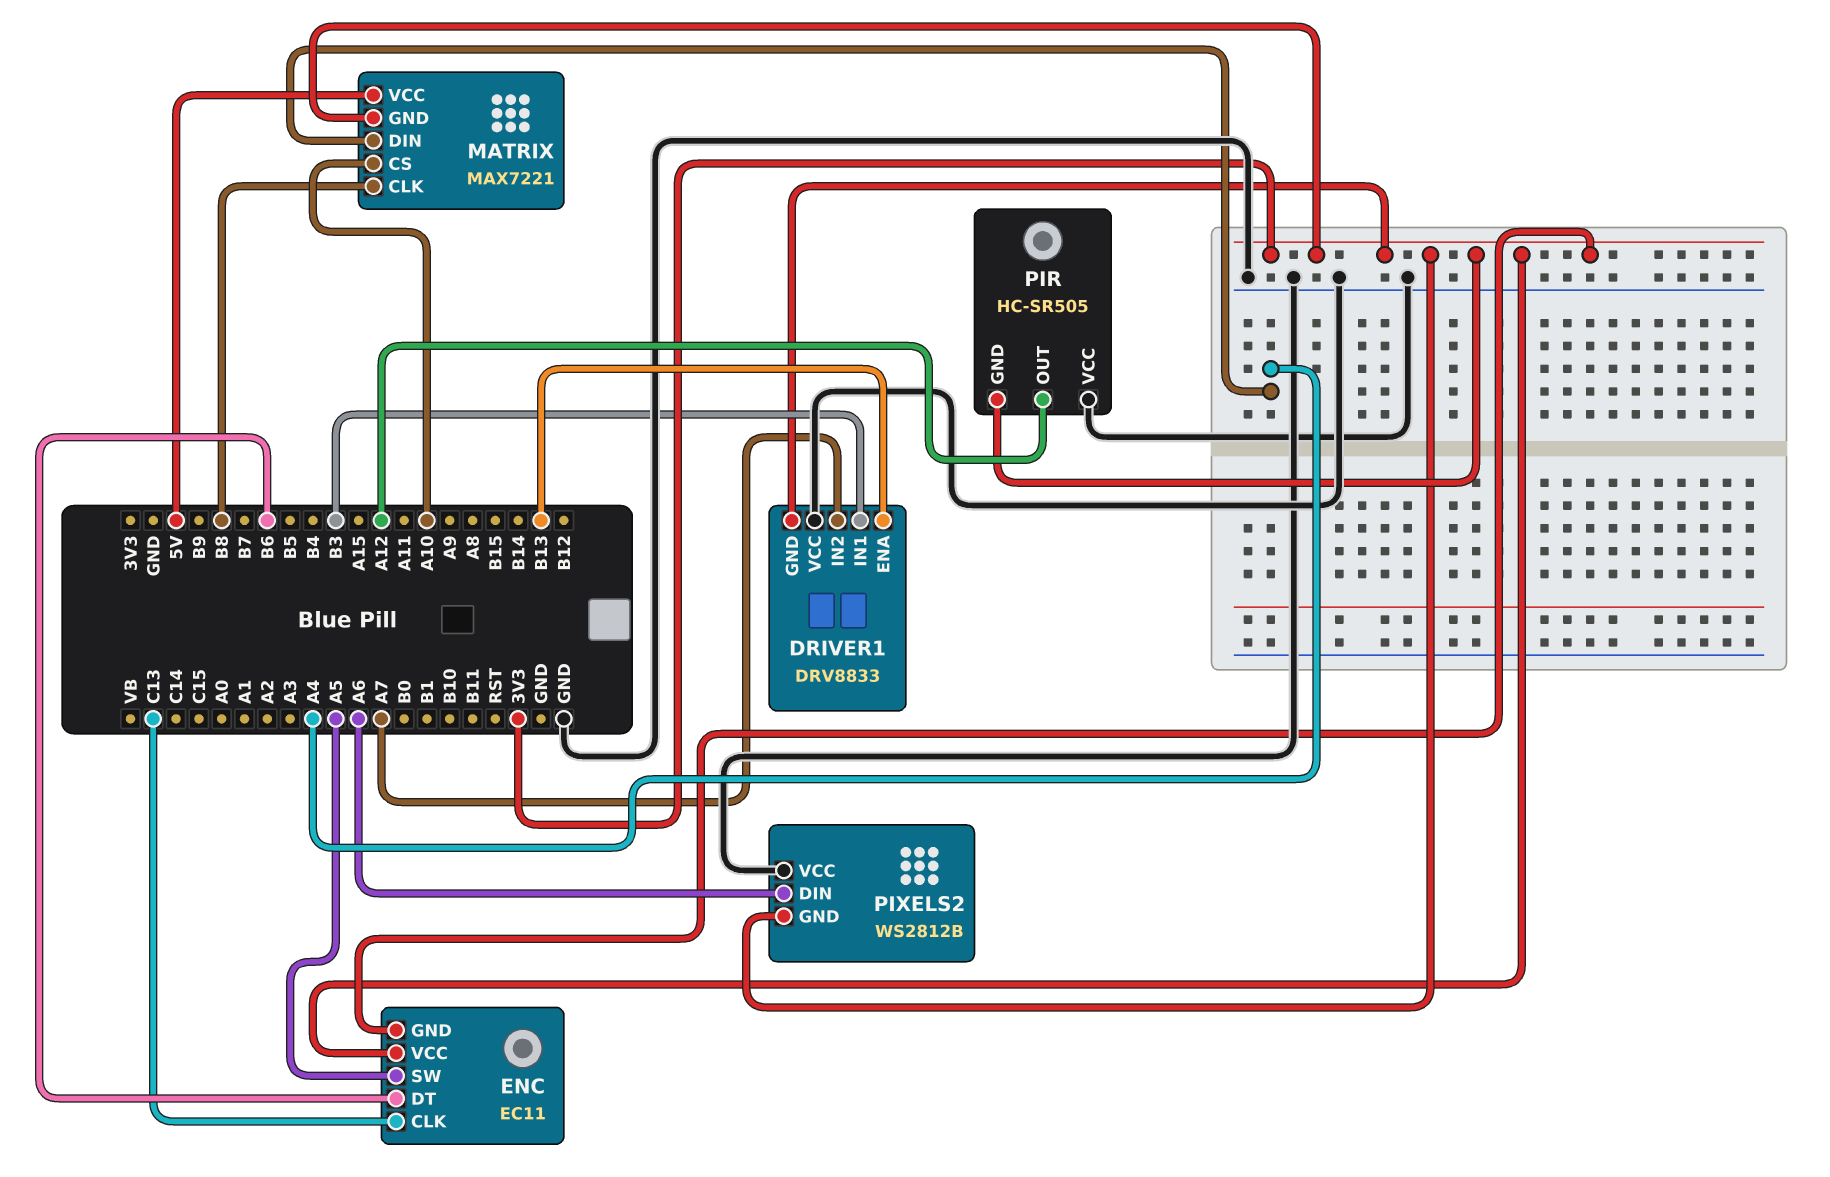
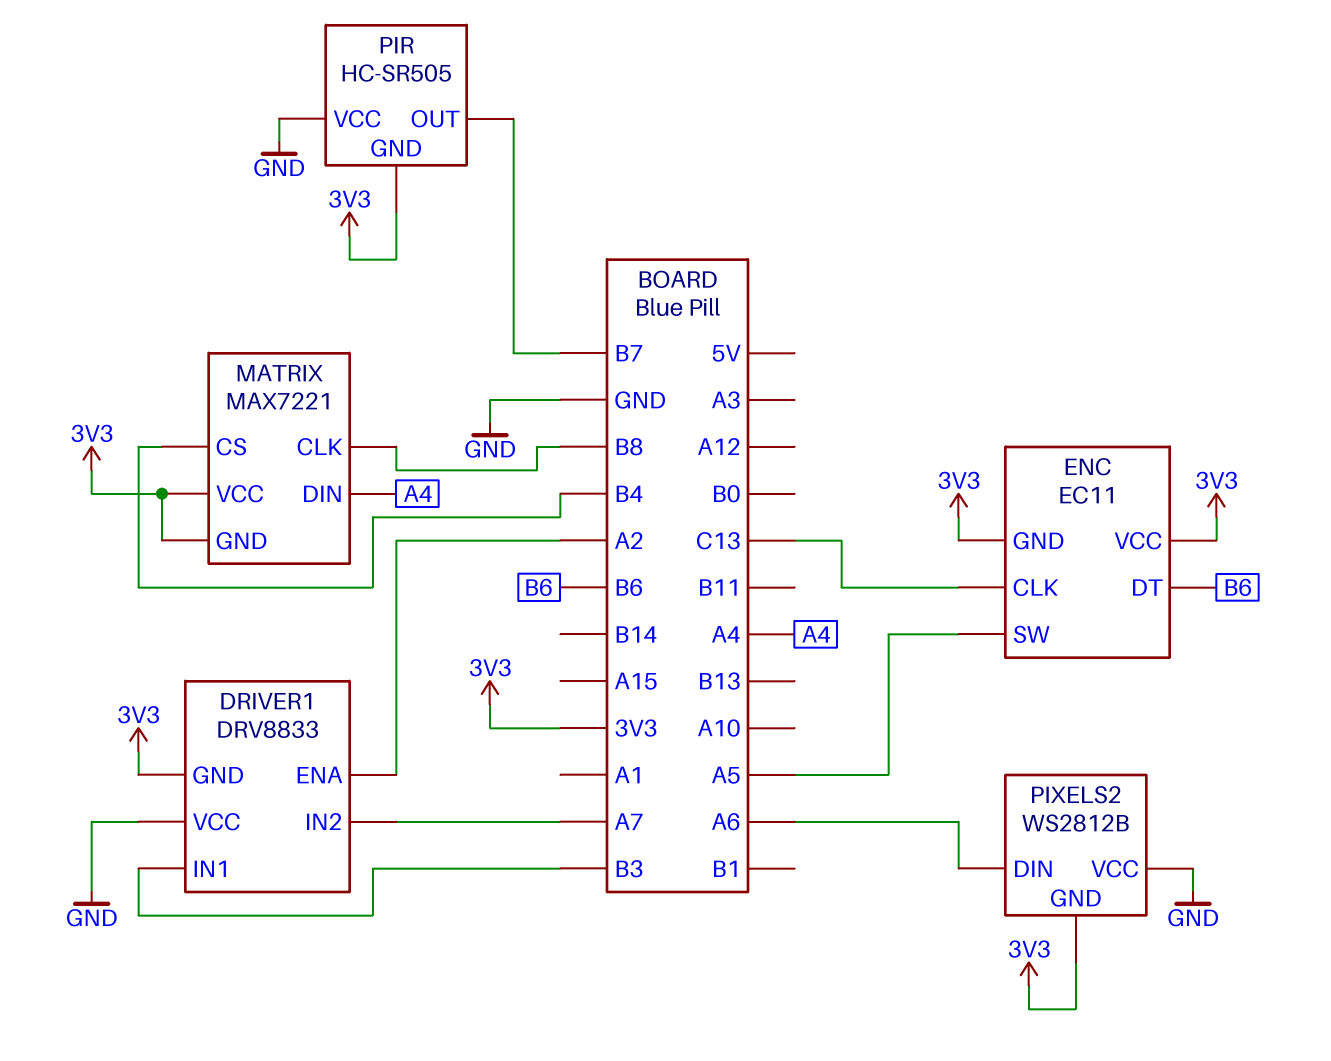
DRIVER1 pin ENA: B13 -> A2
MATRIX pin CS: A10 -> B4
MATRIX pin VCC: 5V -> 3V3
PIR pin OUT: A12 -> B7

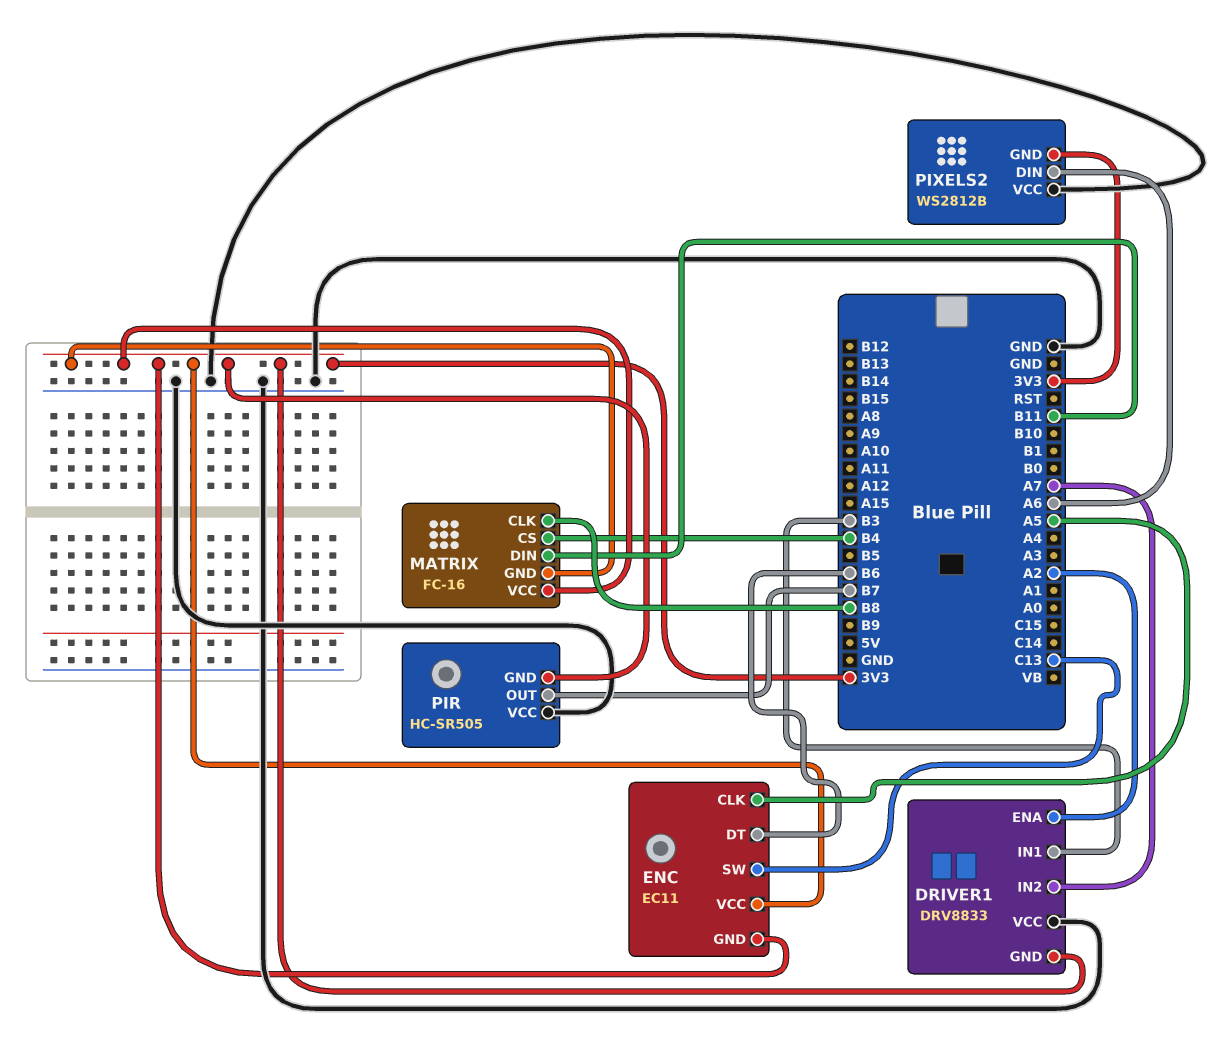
ENC pin CLK: C13 -> A5
ENC pin SW: A5 -> C13
MATRIX: MAX7221 -> FC-16
MATRIX pin DIN: A4 -> B11

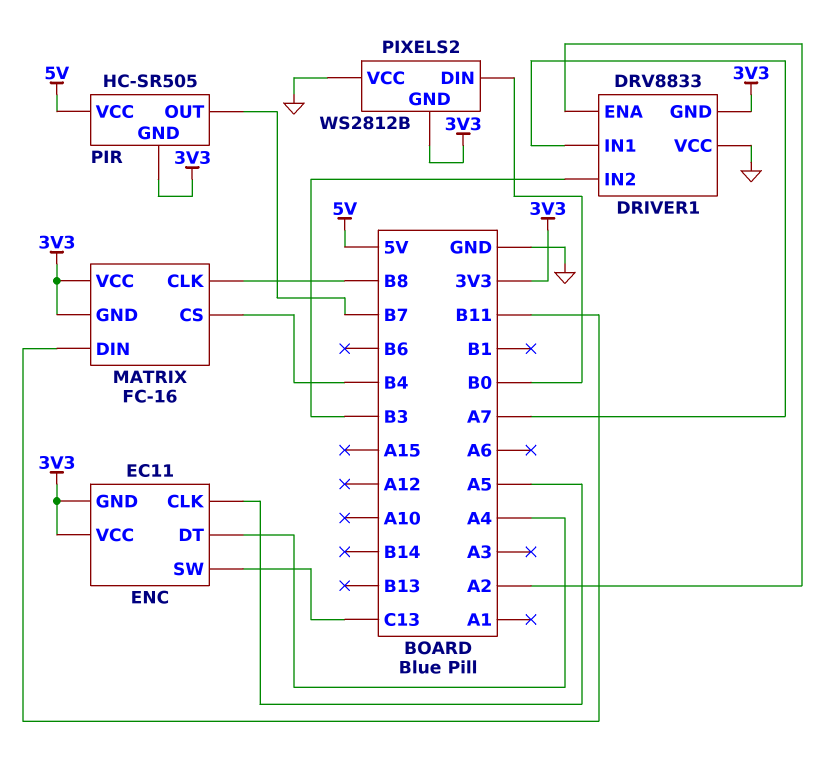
DRIVER1 pin IN1: B3 -> A7
DRIVER1 pin IN2: A7 -> B3
ENC pin DT: B6 -> A4
PIR pin VCC: GND -> 5V
PIXELS2 pin DIN: A6 -> B0

